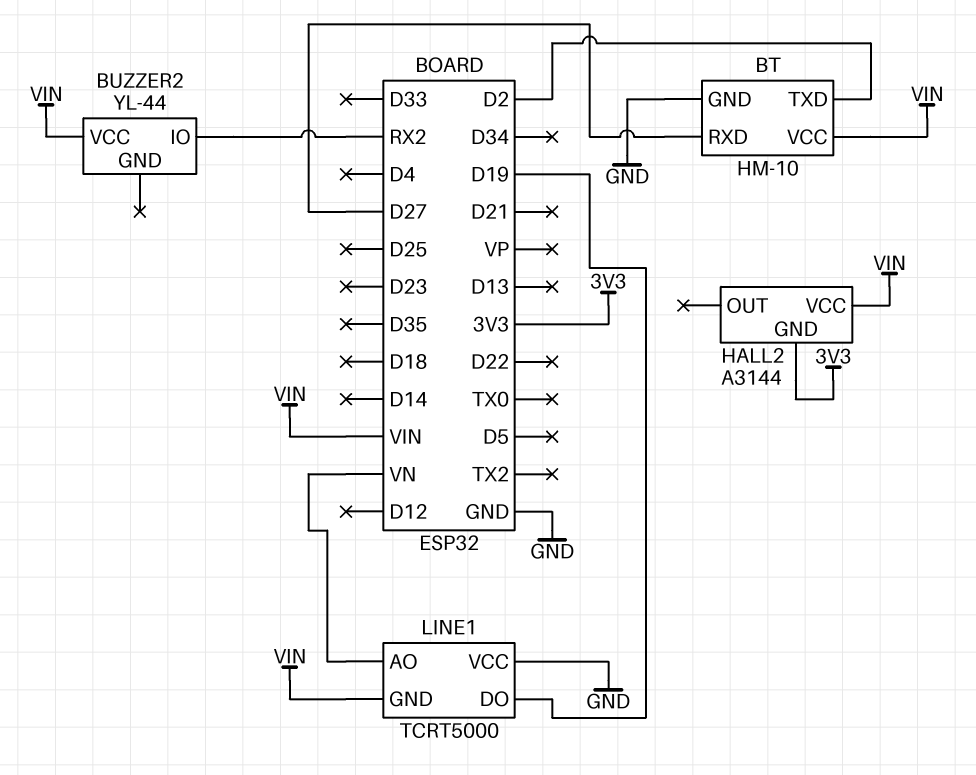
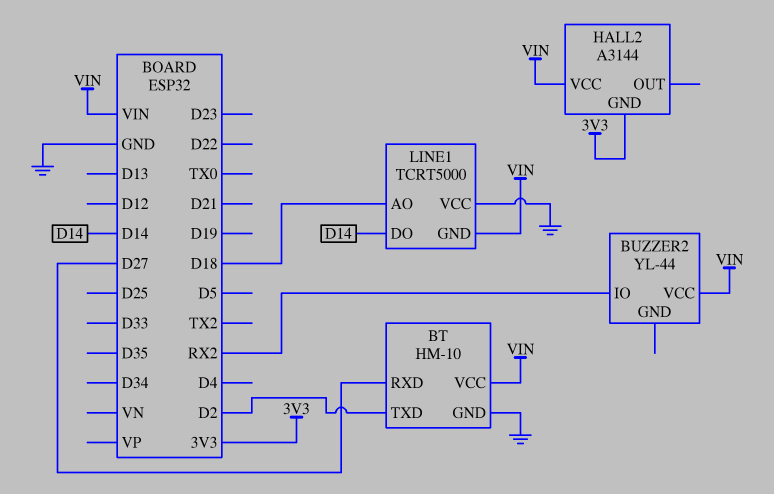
LINE1 pin AO: VN -> D18
LINE1 pin DO: D19 -> D14

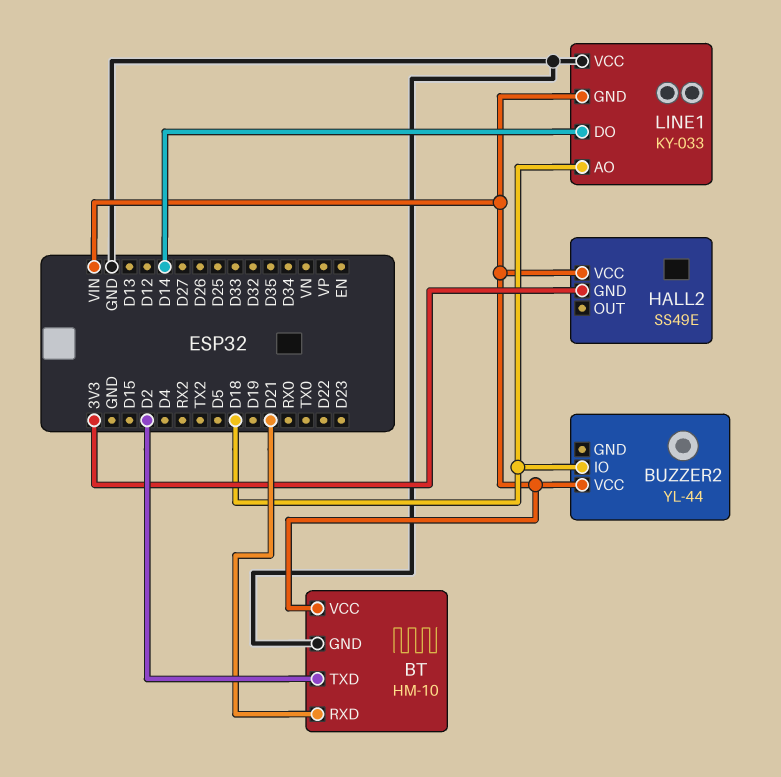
BT pin RXD: D27 -> D21
BUZZER2 pin IO: RX2 -> D18
HALL2: A3144 -> SS49E
LINE1: TCRT5000 -> KY-033

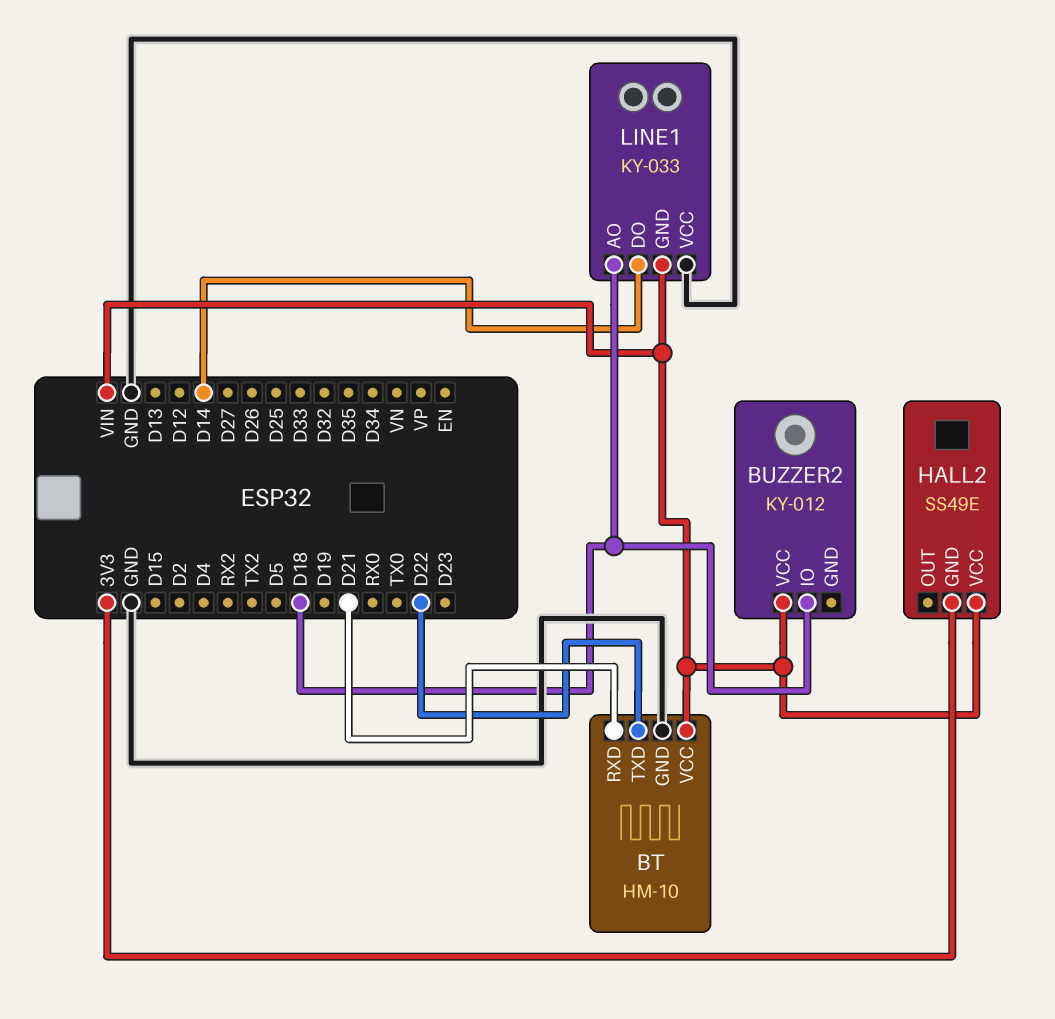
BT pin TXD: D2 -> D22
BUZZER2: YL-44 -> KY-012

